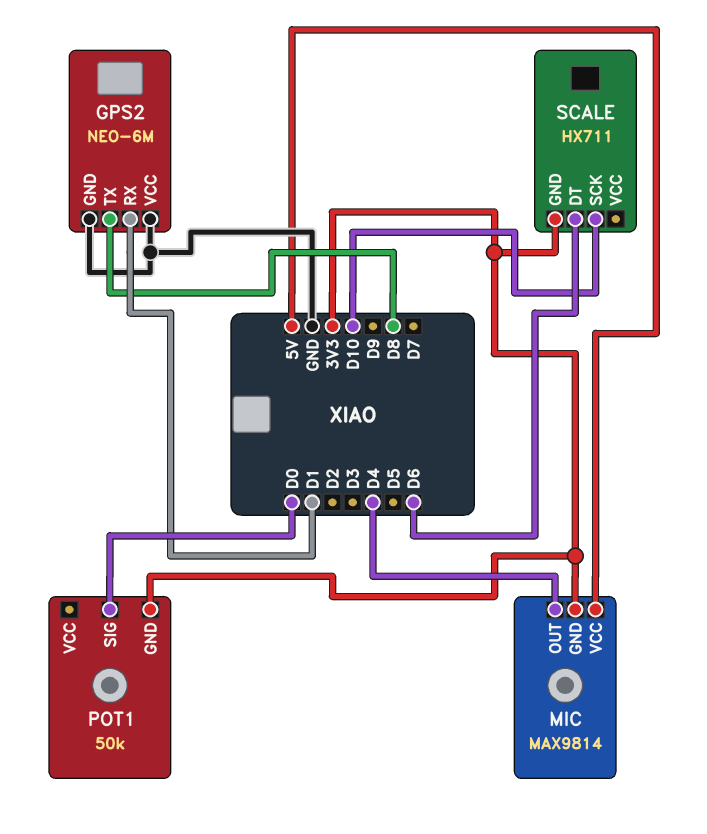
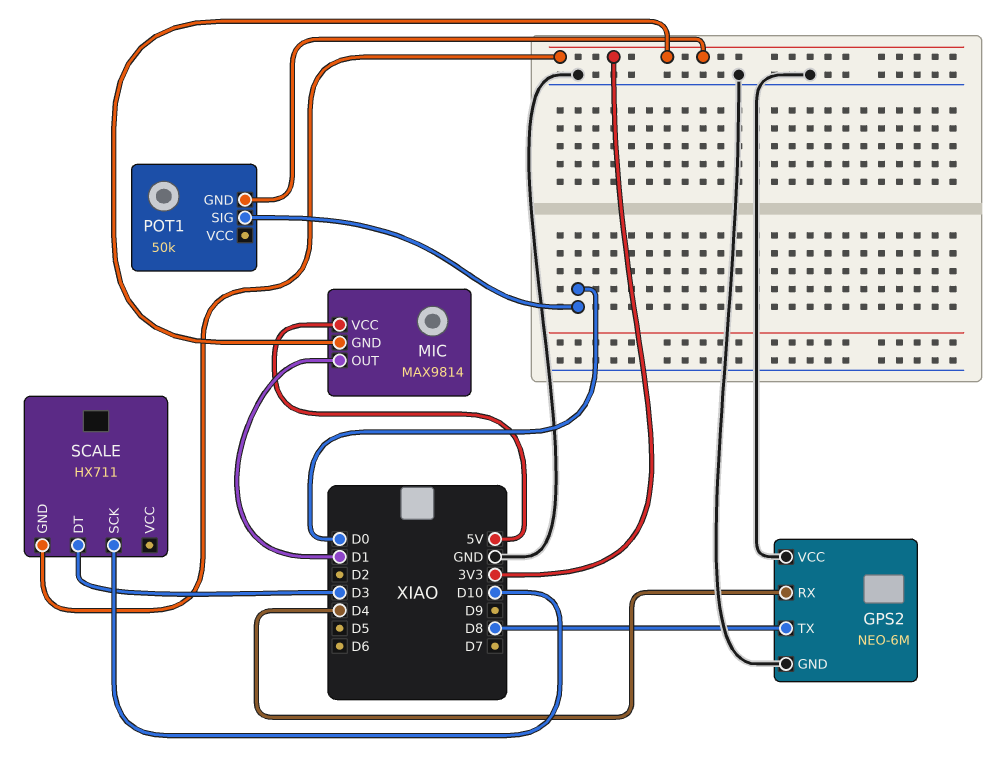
GPS2 pin RX: D1 -> D4
MIC pin OUT: D4 -> D1
SCALE pin DT: D6 -> D3

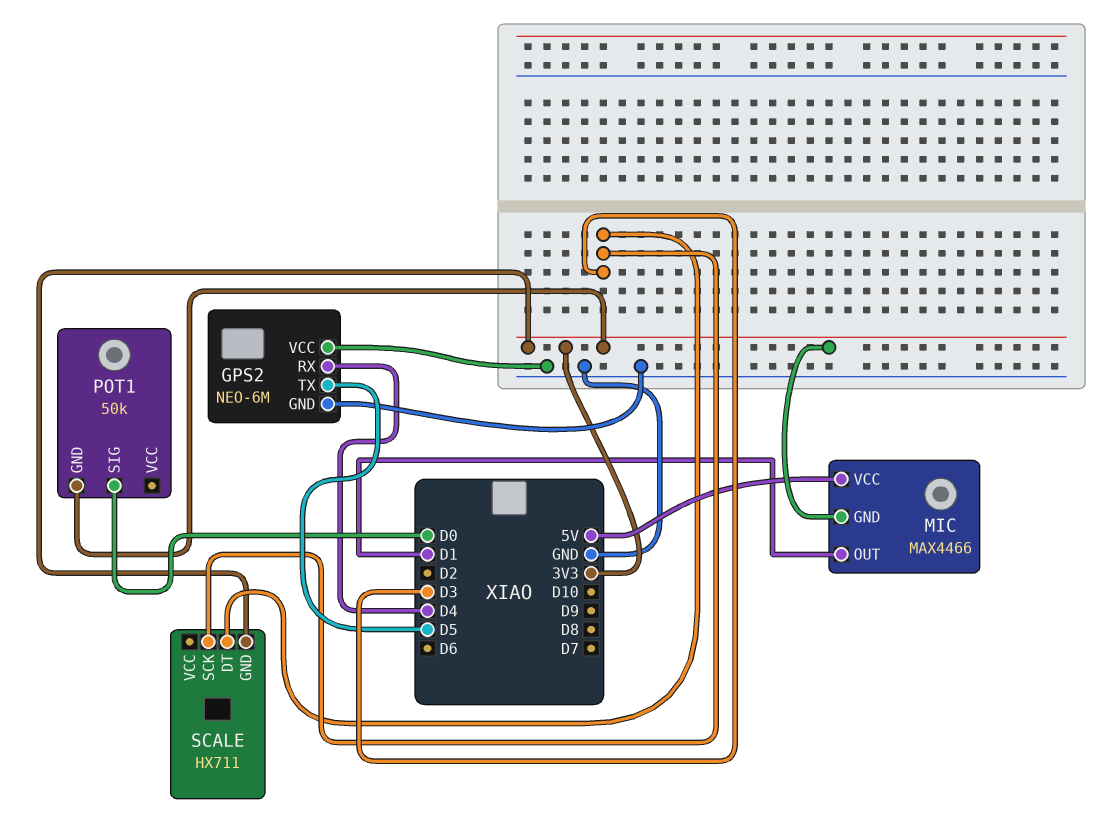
GPS2 pin TX: D8 -> D5
MIC: MAX9814 -> MAX4466
SCALE pin SCK: D10 -> D3

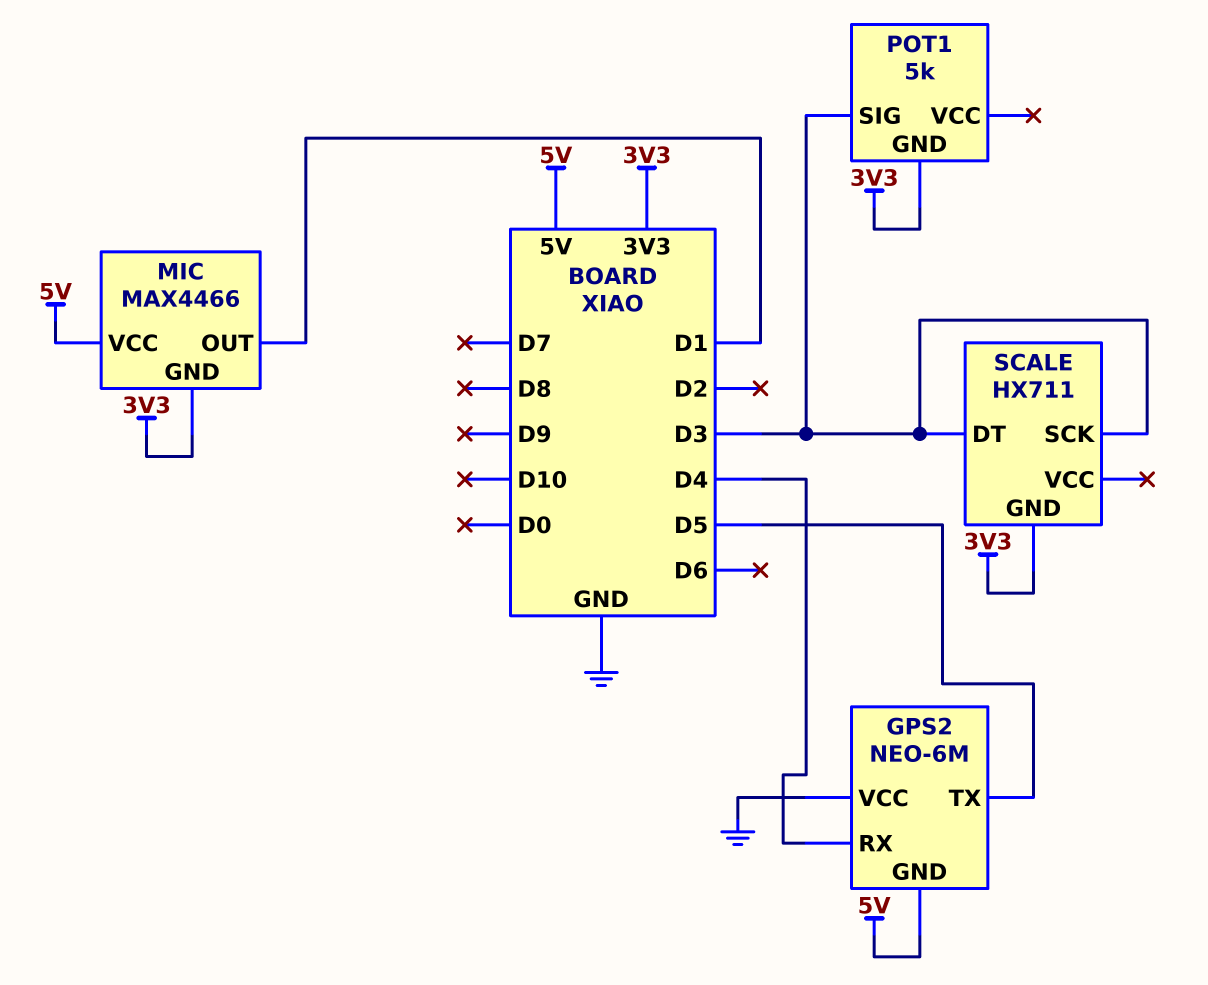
GPS2 pin GND: GND -> 5V
POT1: 50k -> 5k
POT1 pin SIG: D0 -> D3

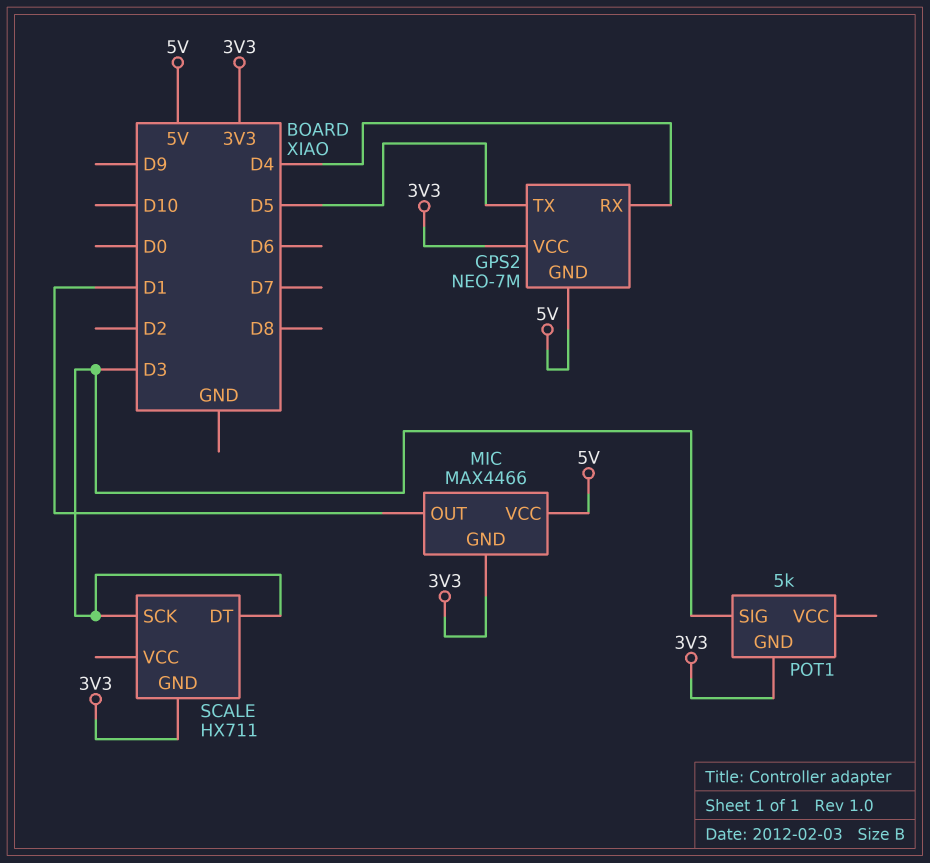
GPS2: NEO-6M -> NEO-7M
GPS2 pin VCC: GND -> 3V3

